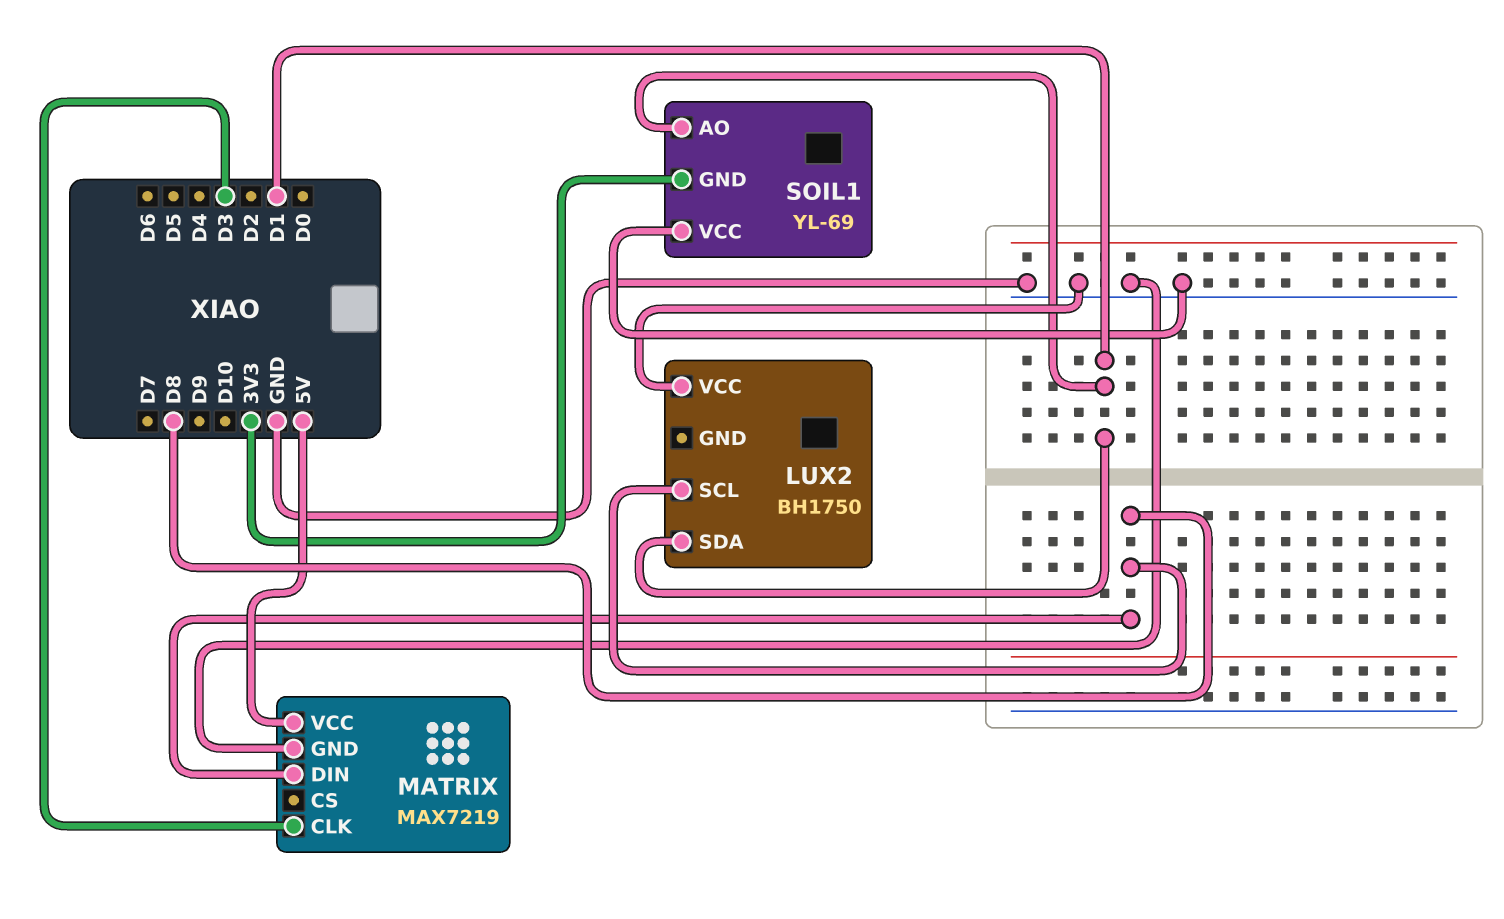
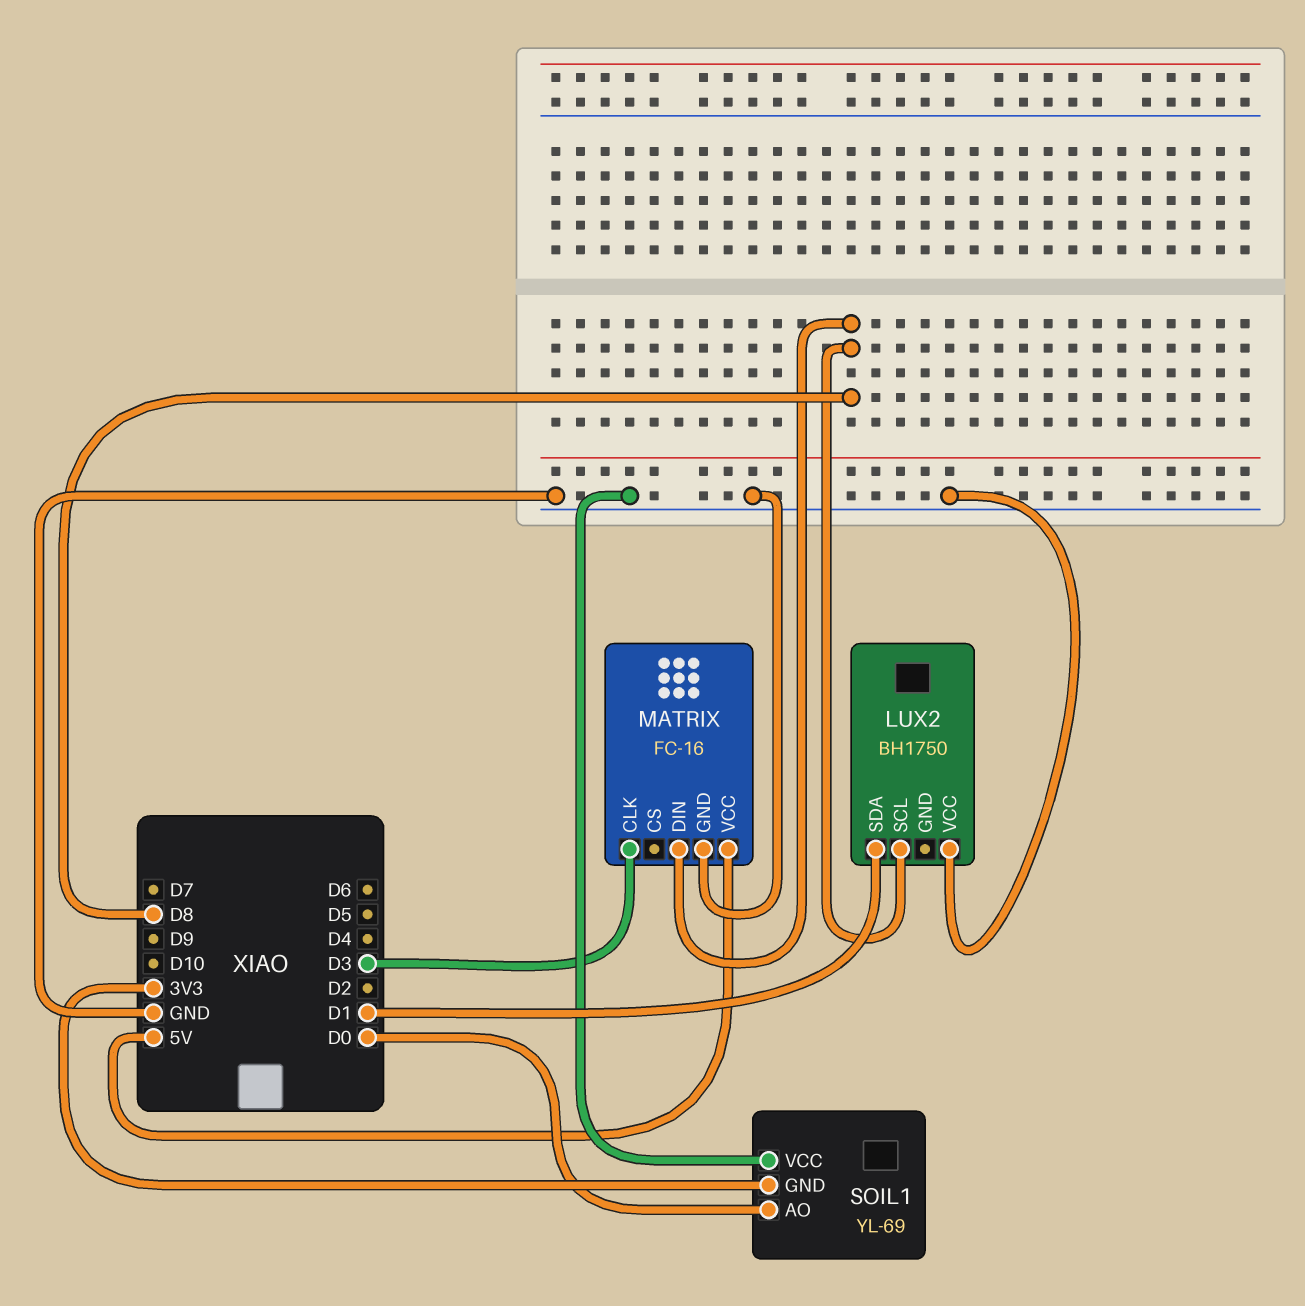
MATRIX: MAX7219 -> FC-16
SOIL1 pin AO: D1 -> D0

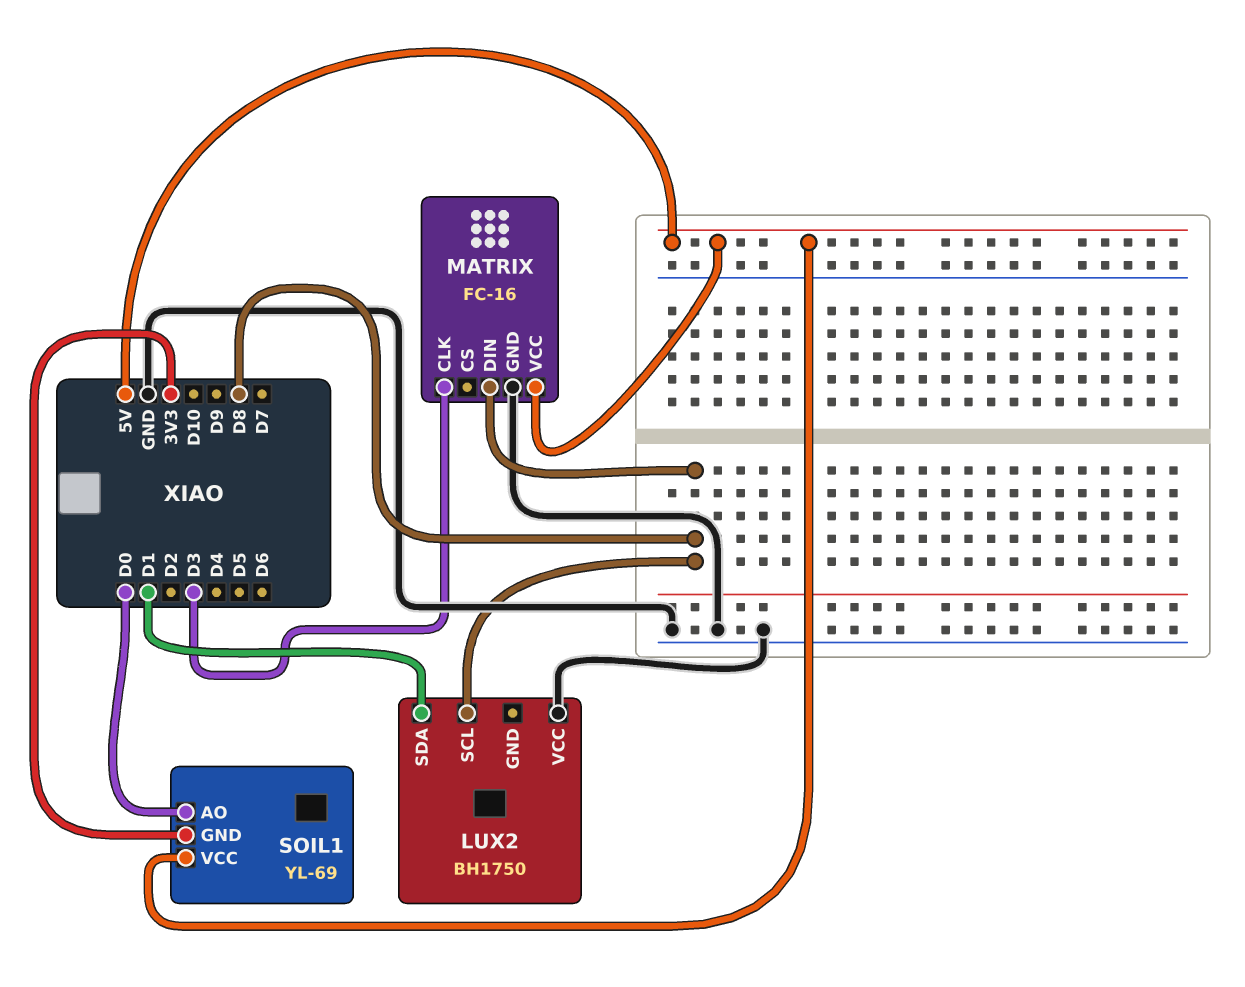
SOIL1 pin VCC: GND -> 5V

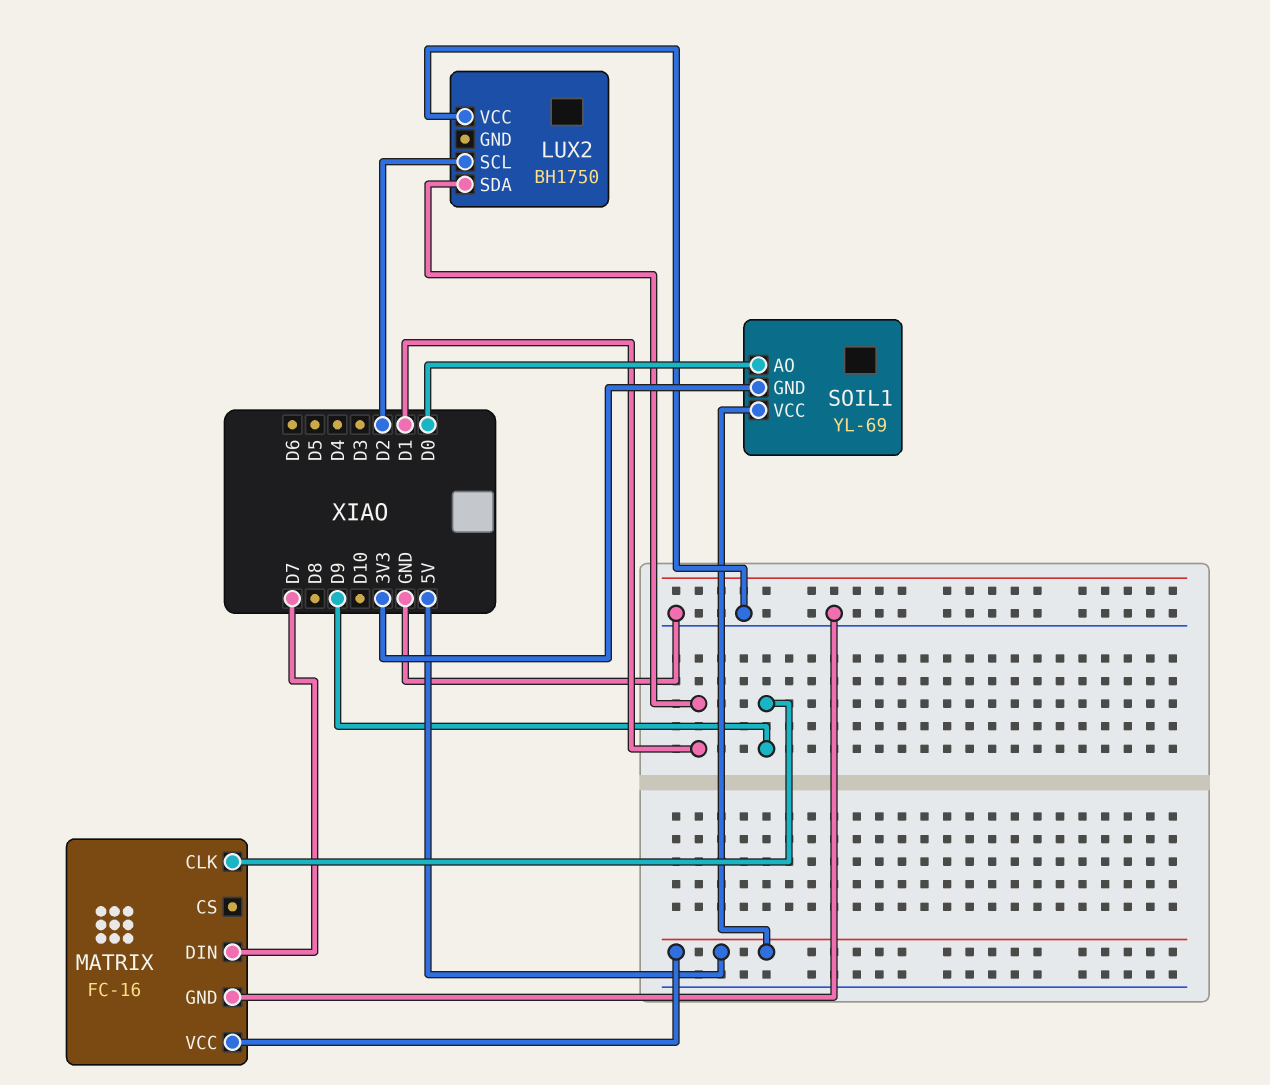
LUX2 pin SCL: D8 -> D2
MATRIX pin CLK: D3 -> D9
MATRIX pin DIN: D8 -> D7

